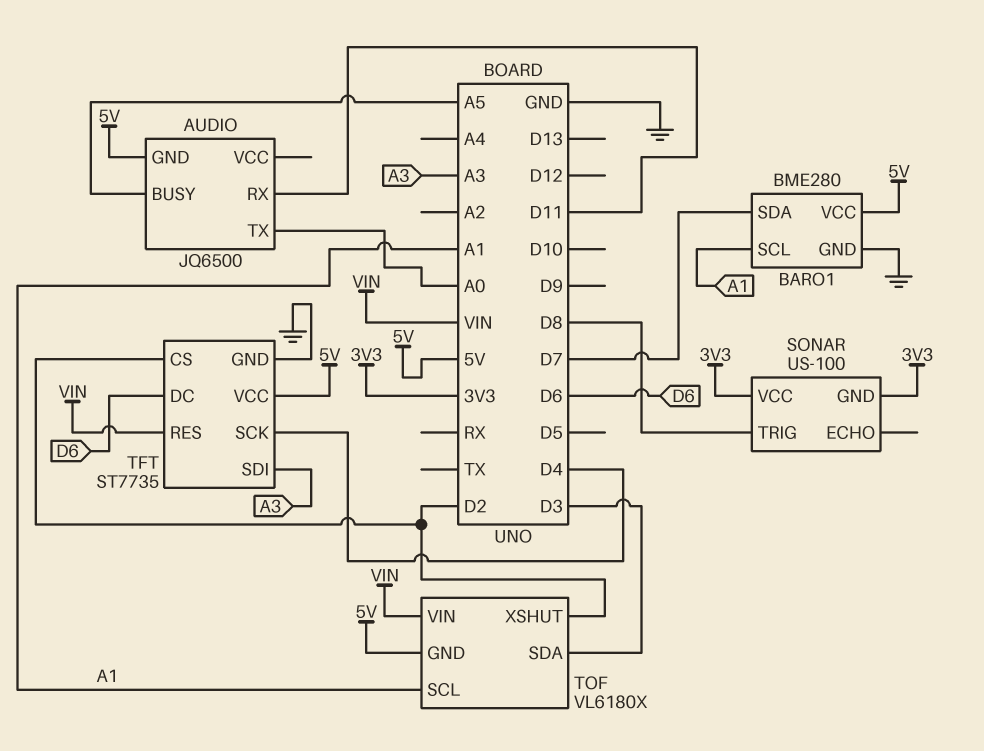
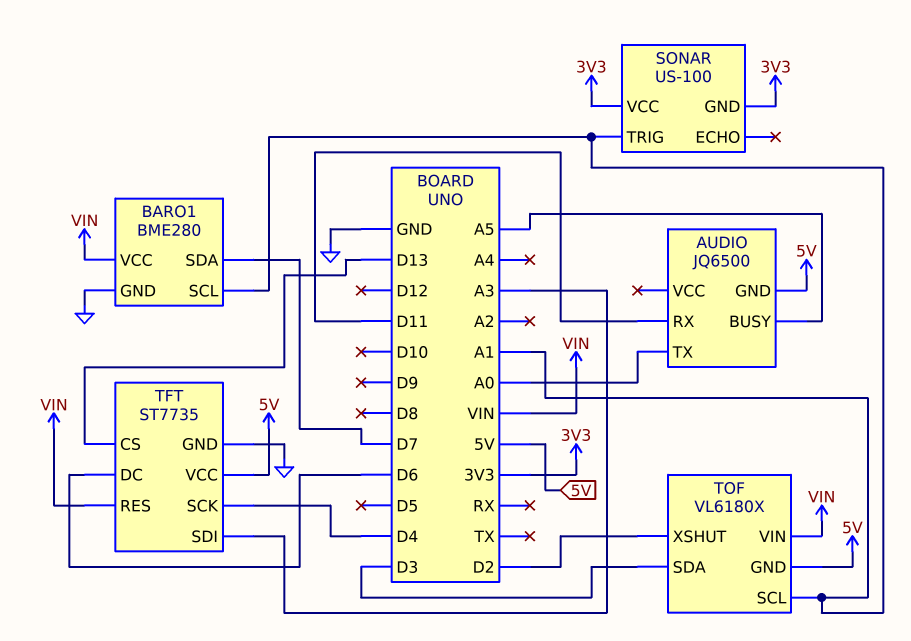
BARO1 pin VCC: 5V -> VIN
SONAR pin TRIG: D8 -> A1
TFT pin CS: D2 -> D13

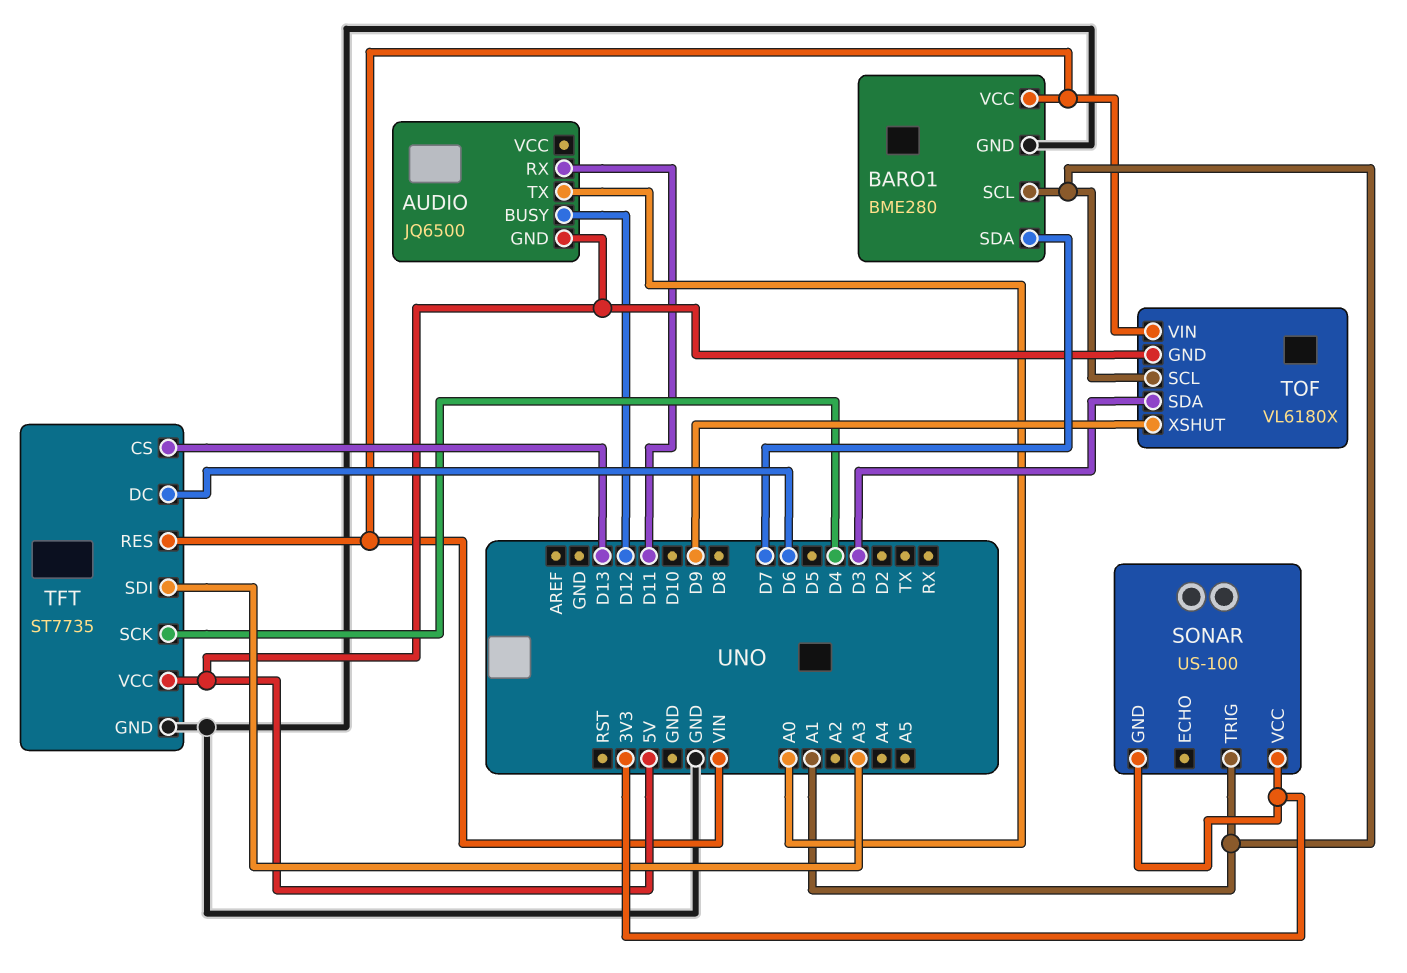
AUDIO pin BUSY: A5 -> D12
TOF pin XSHUT: D2 -> D9

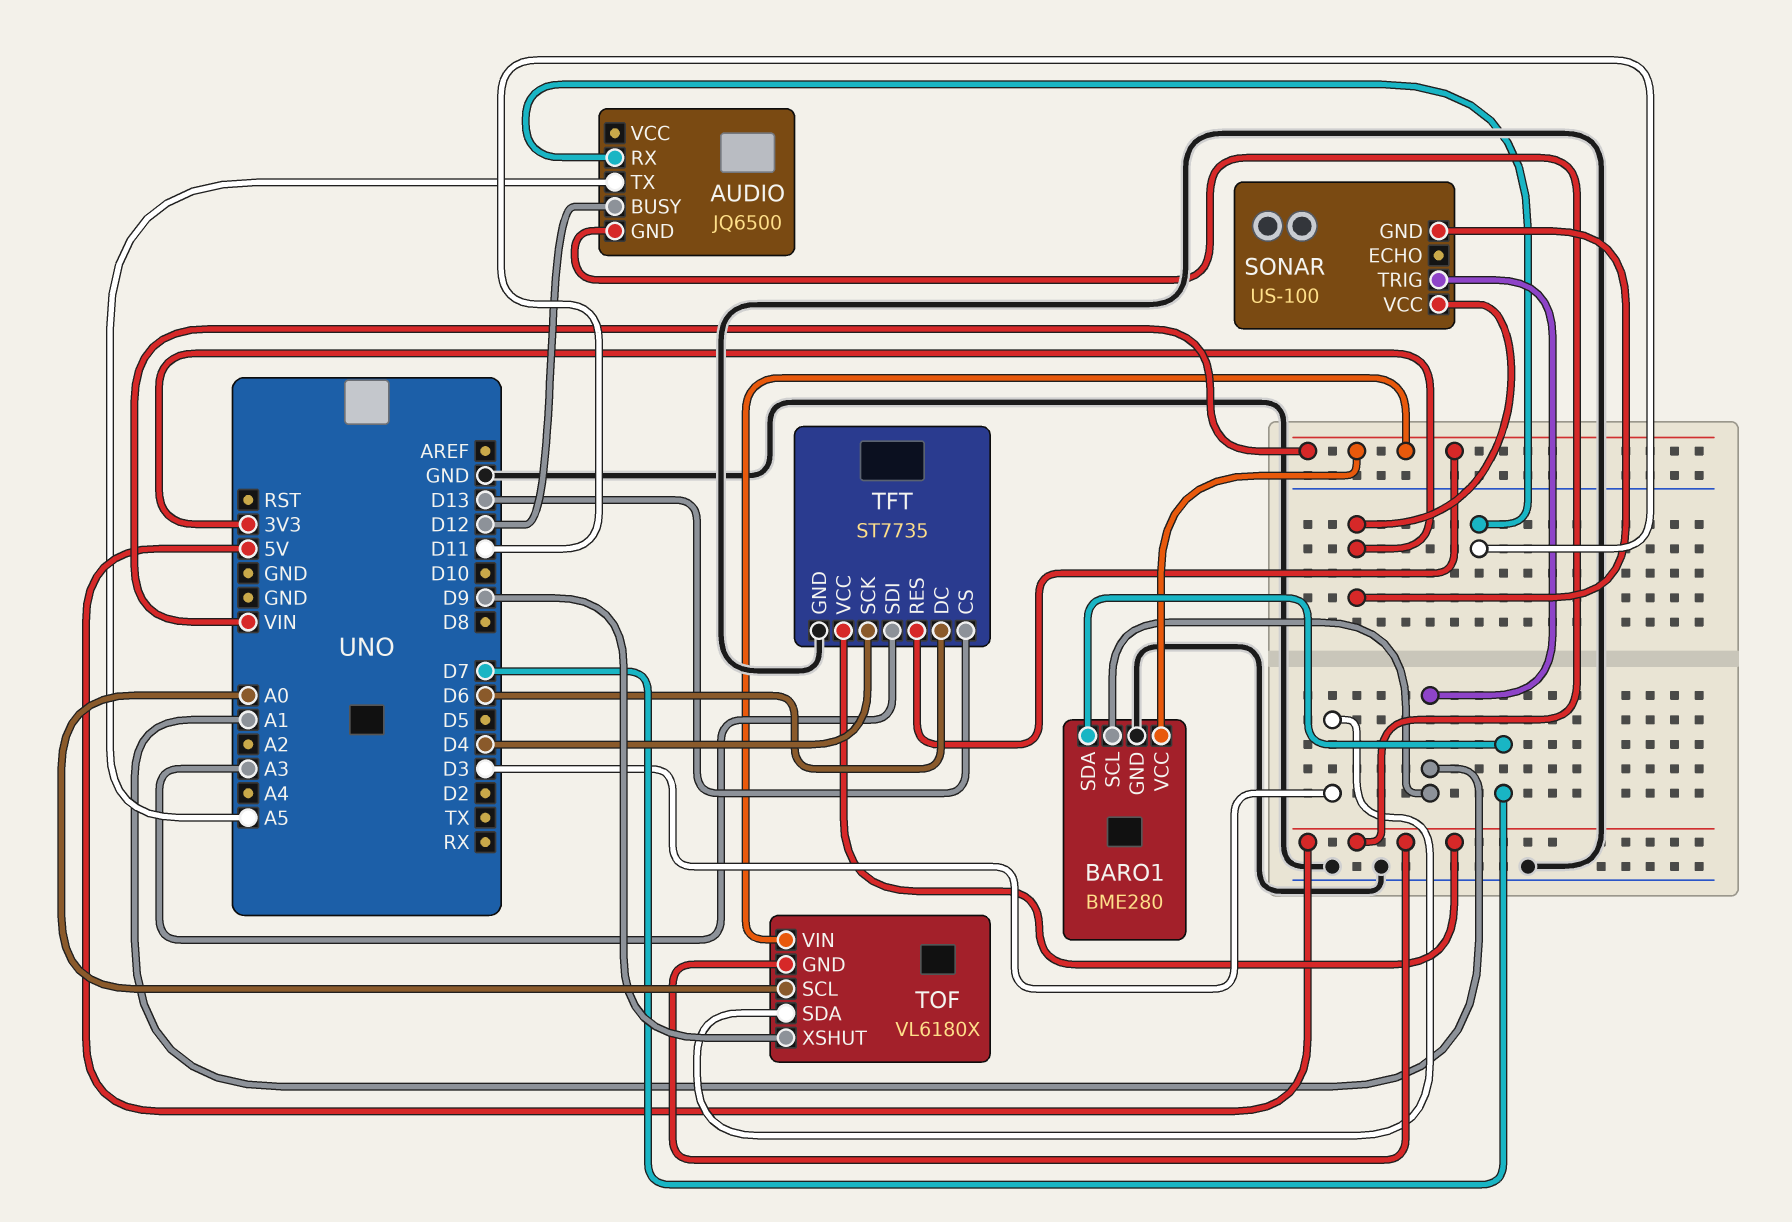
AUDIO pin TX: A0 -> A5
TOF pin SCL: A1 -> A0

